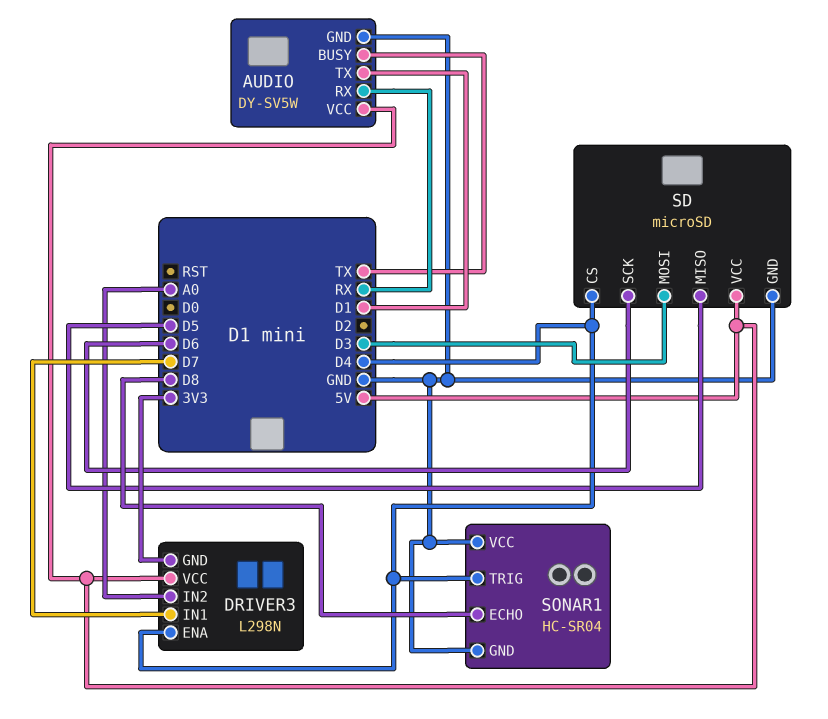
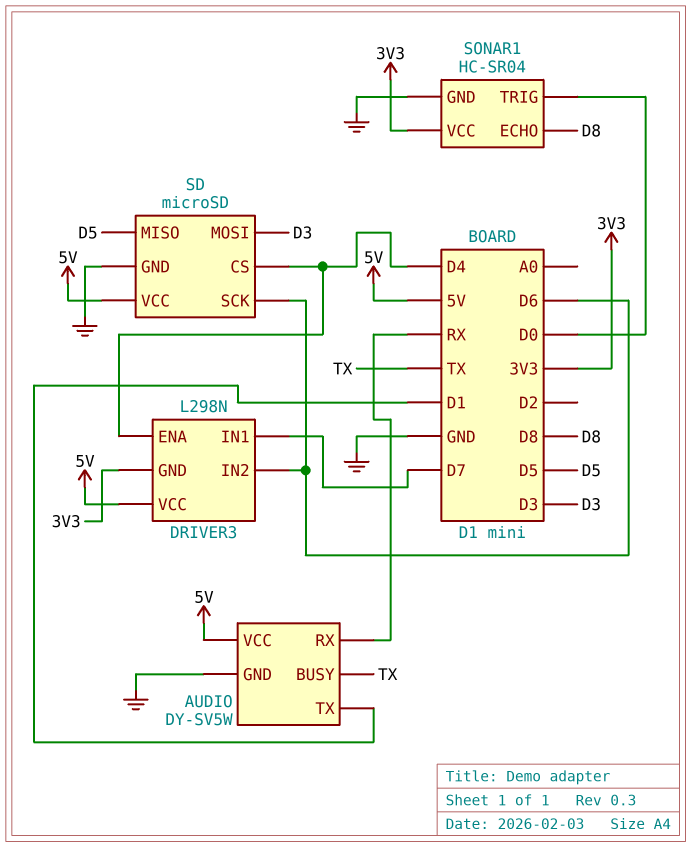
DRIVER3 pin IN2: A0 -> D6
SONAR1 pin TRIG: D4 -> D0
SONAR1 pin VCC: GND -> 3V3

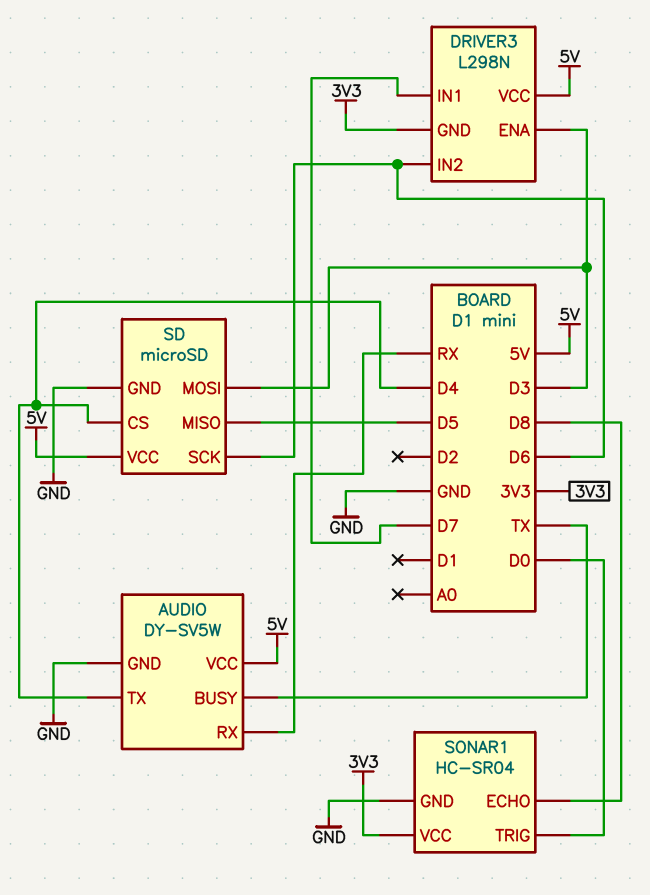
AUDIO pin TX: D1 -> D4
DRIVER3 pin ENA: D4 -> D3

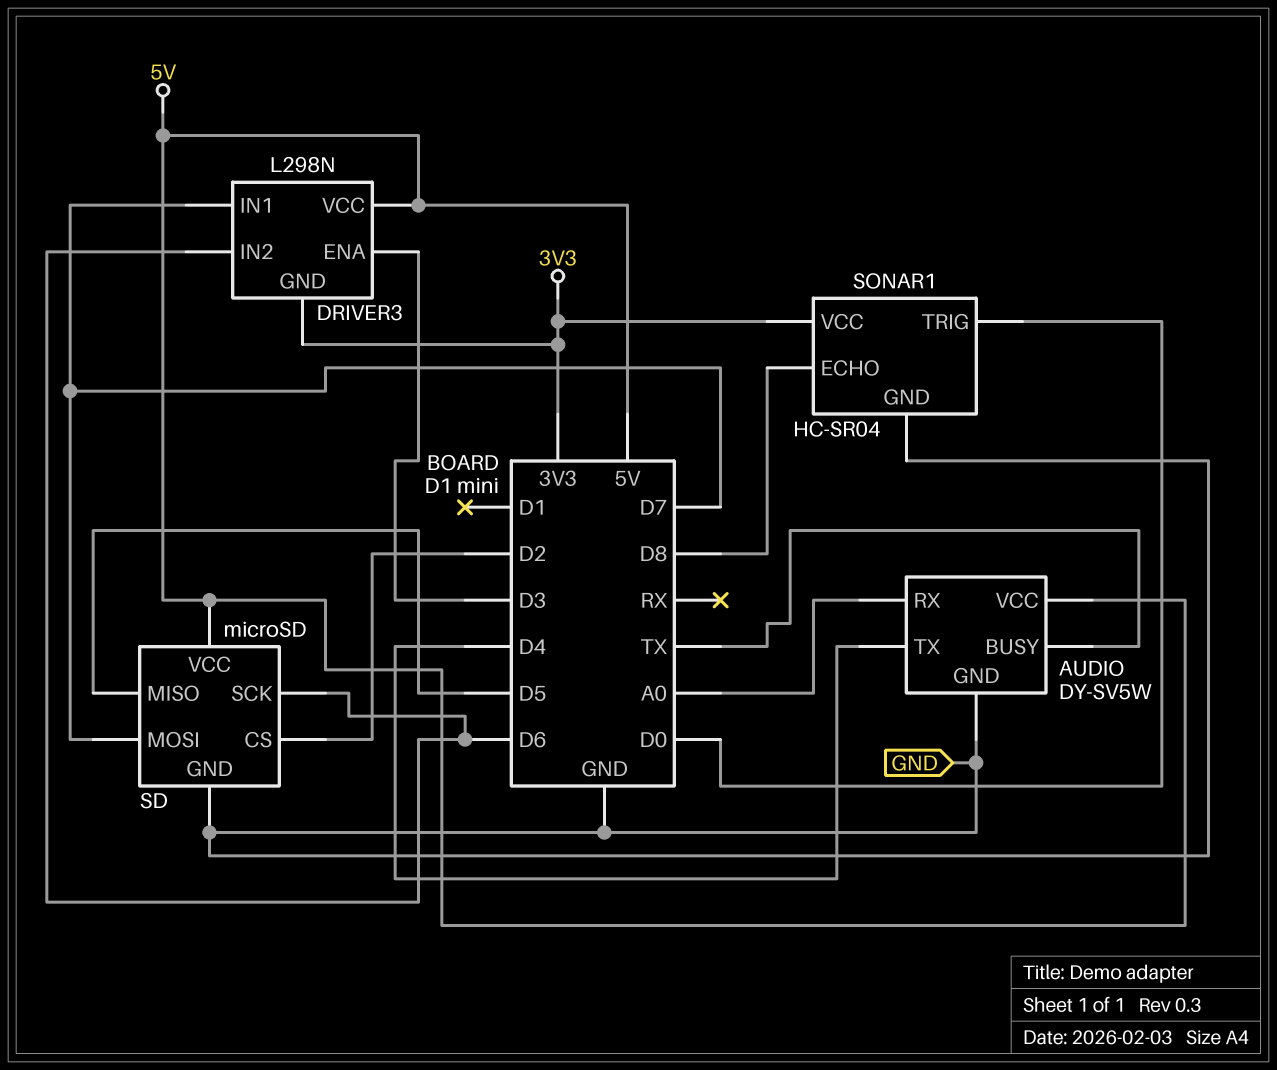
AUDIO pin RX: RX -> A0
SD pin CS: D4 -> D2
SD pin MOSI: D3 -> D7

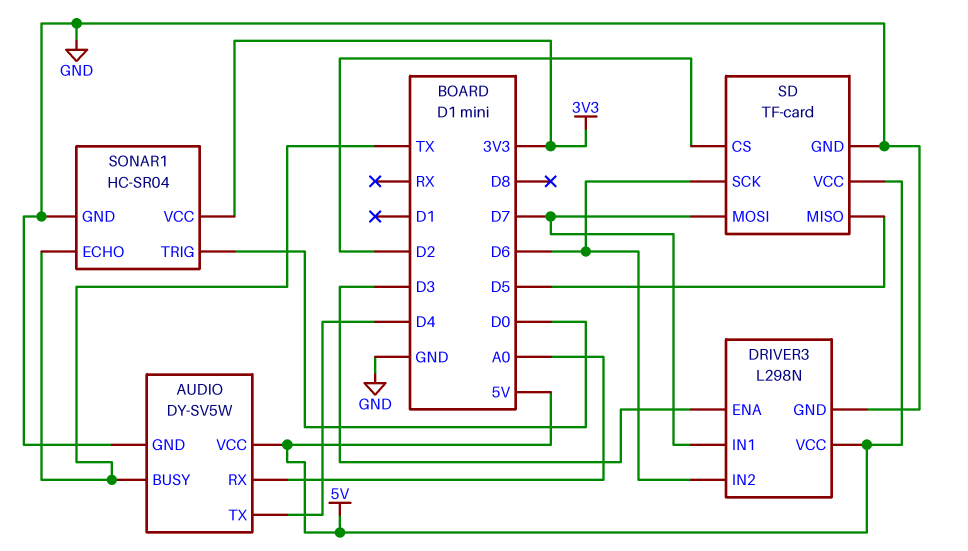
DRIVER3 pin GND: 3V3 -> GND
SD: microSD -> TF-card
SONAR1 pin ECHO: D8 -> TX

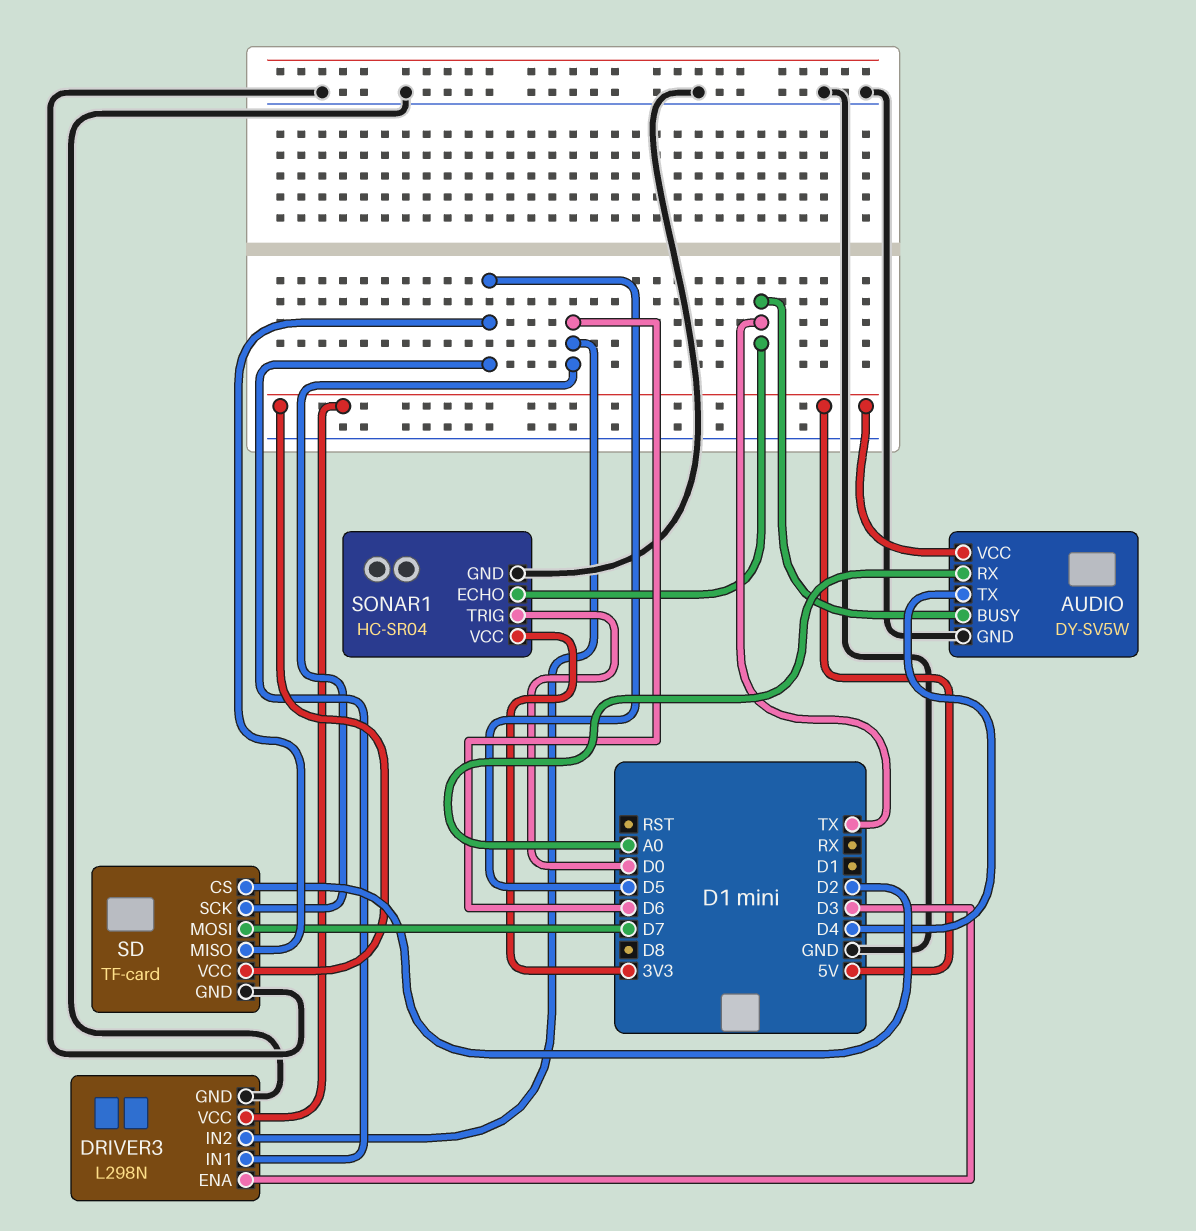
DRIVER3 pin IN1: D7 -> D5

